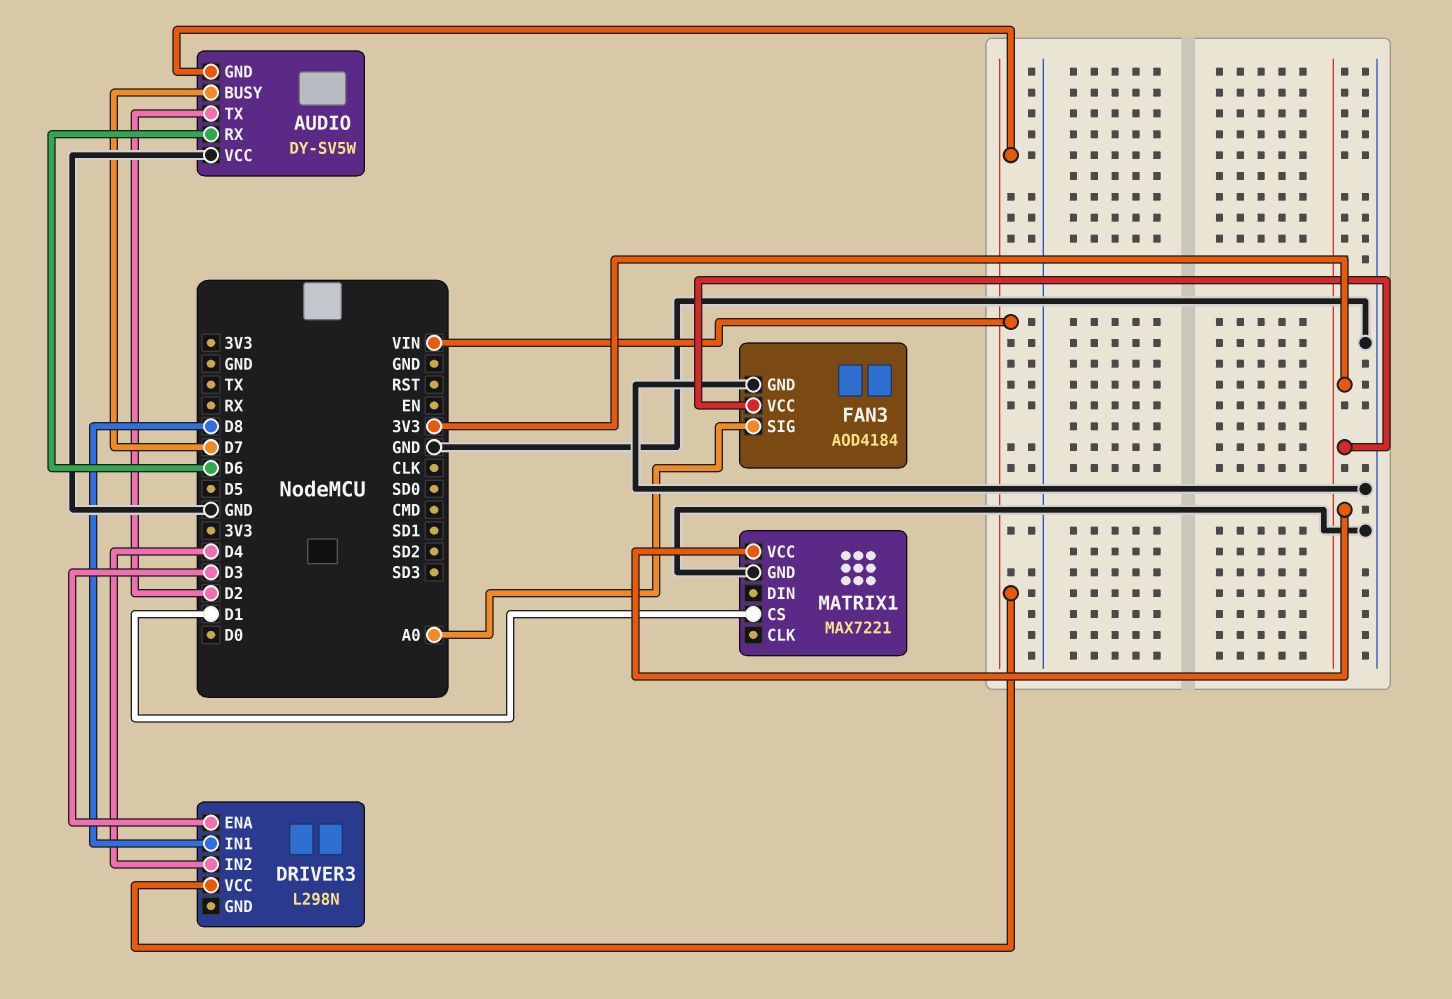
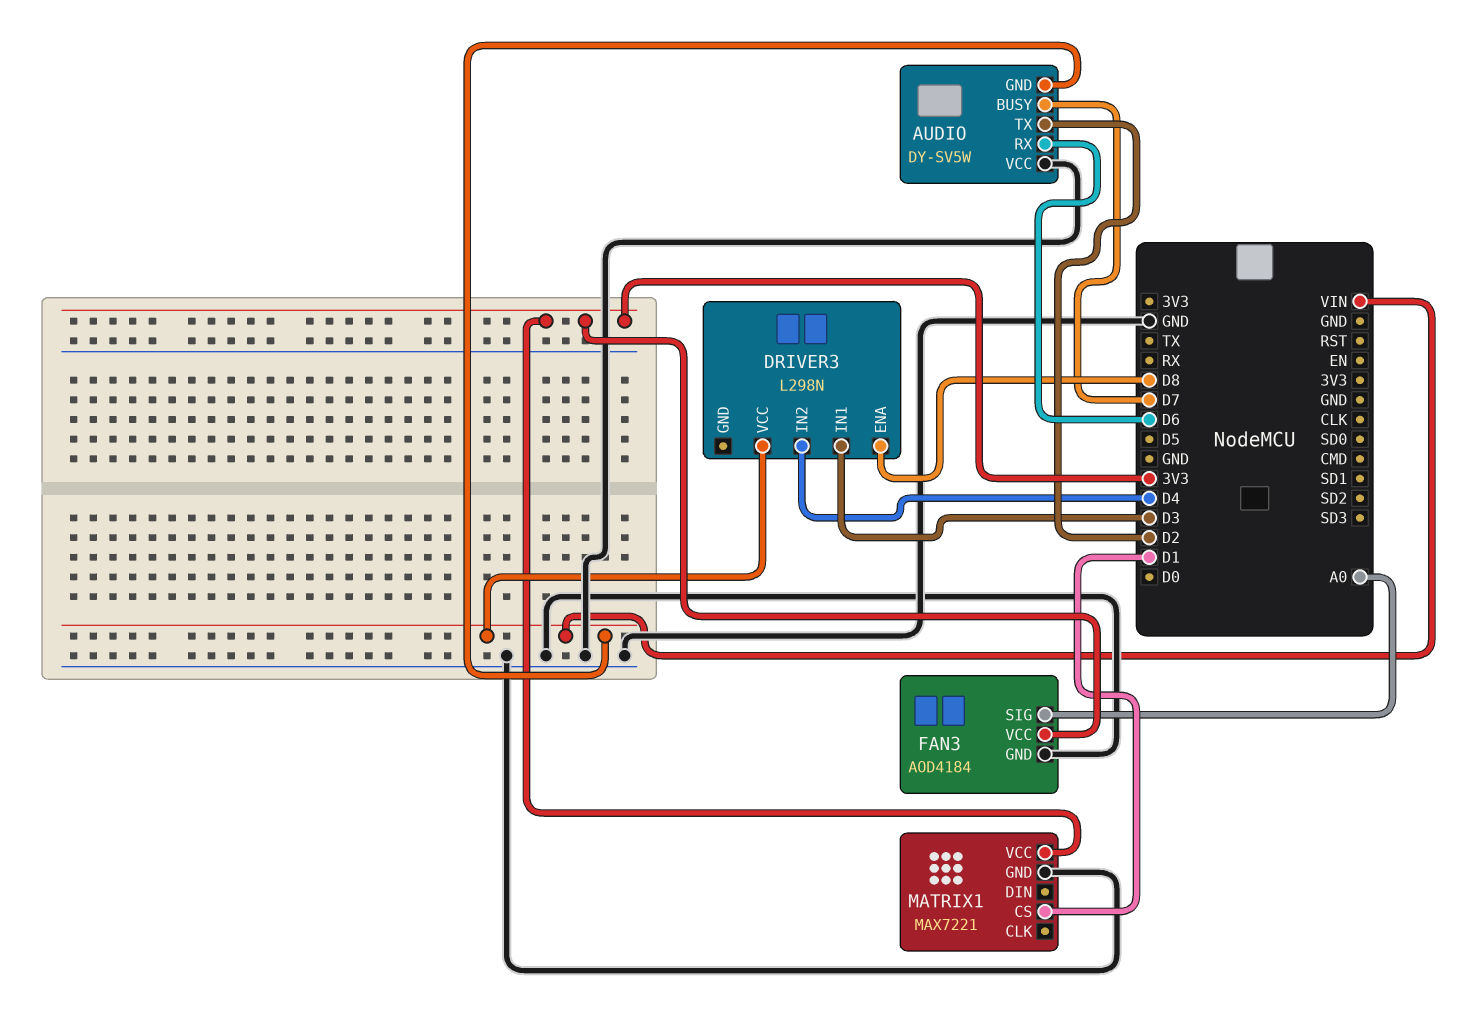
DRIVER3 pin ENA: D3 -> D8
DRIVER3 pin IN1: D8 -> D3

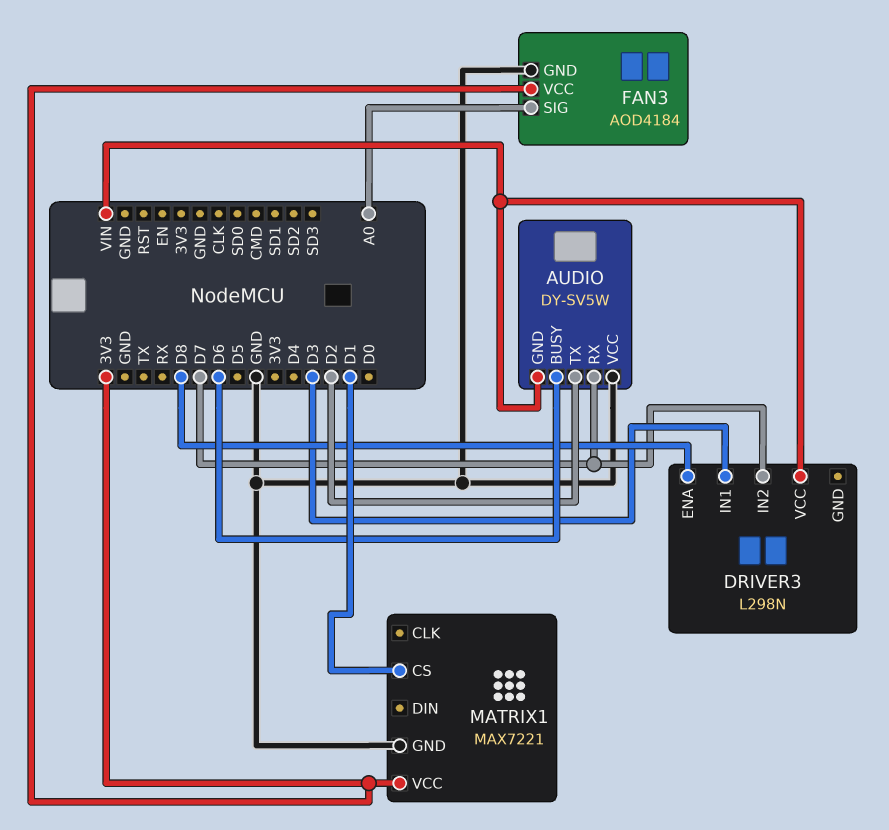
AUDIO pin BUSY: D7 -> D6
AUDIO pin RX: D6 -> D7
DRIVER3 pin IN2: D4 -> D7

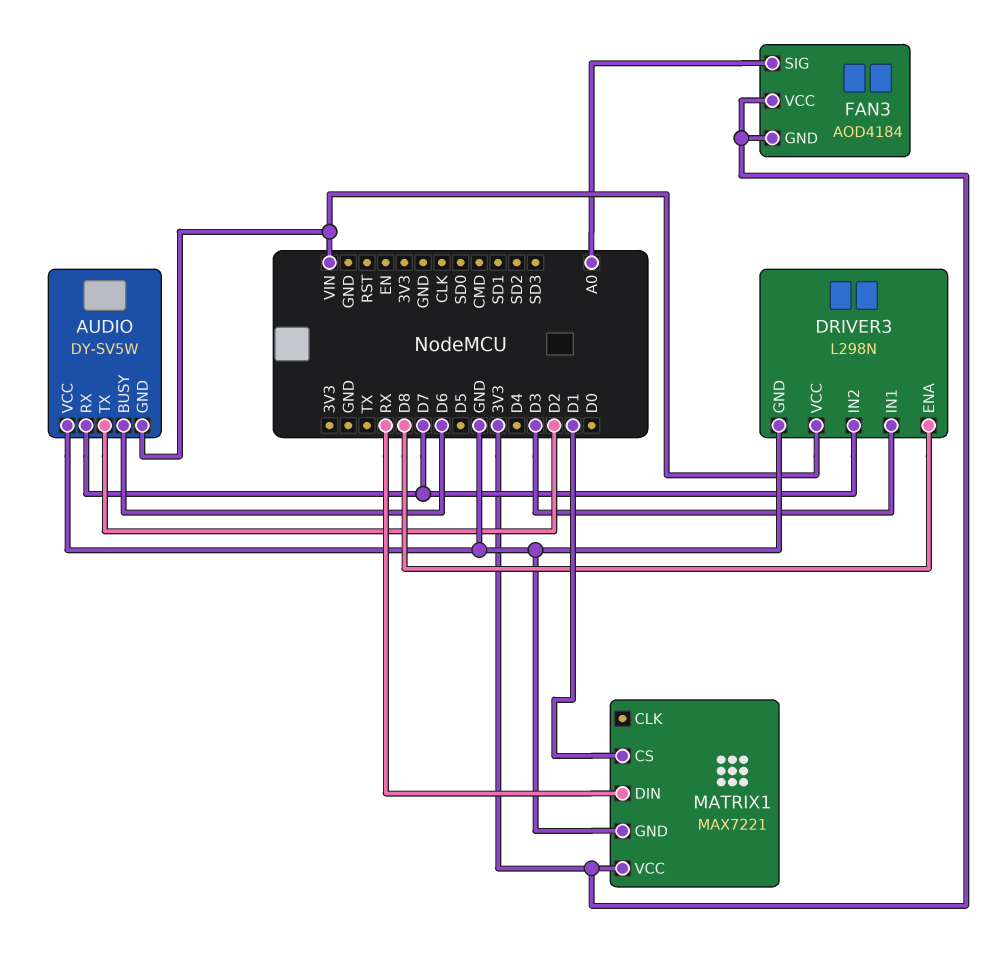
DRIVER3 pin GND: none -> GND
FAN3 pin GND: GND -> 3V3
MATRIX1 pin DIN: none -> RX

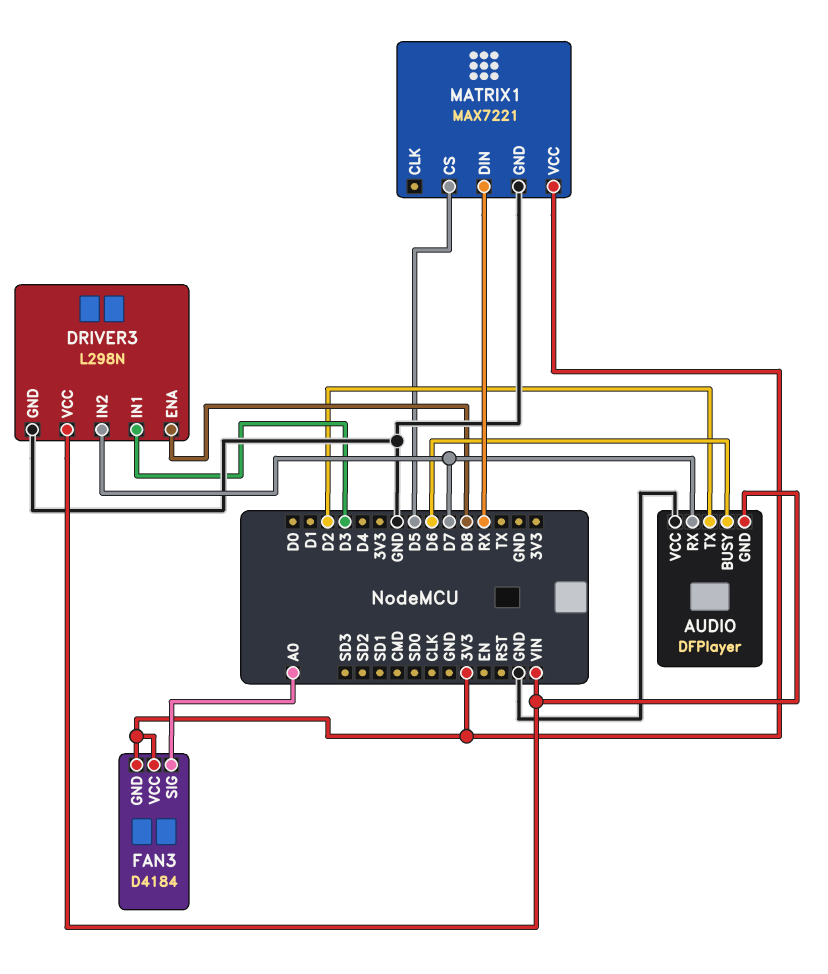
AUDIO: DY-SV5W -> DFPlayer
FAN3: AOD4184 -> D4184
MATRIX1 pin CS: D1 -> D5

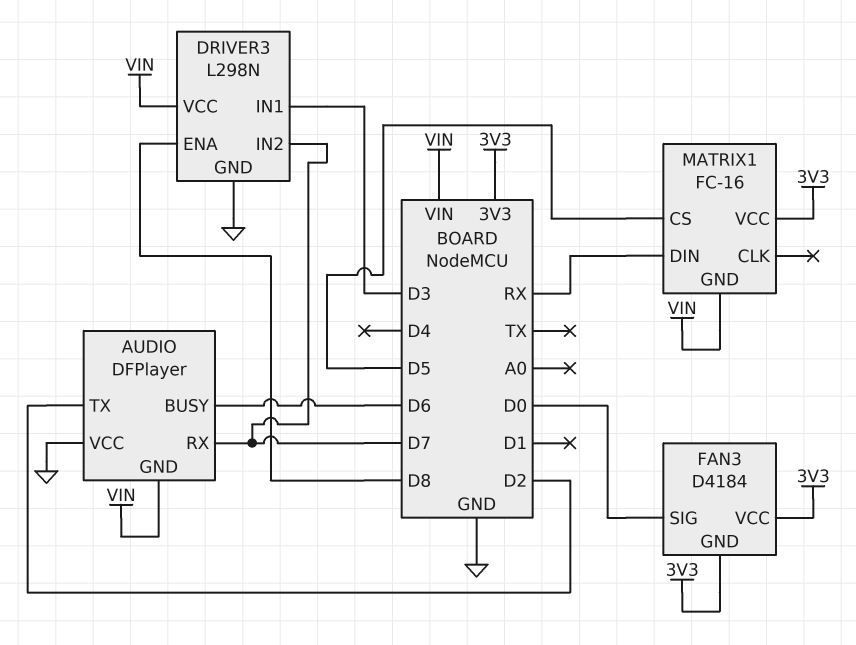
FAN3 pin SIG: A0 -> D0
MATRIX1: MAX7221 -> FC-16
MATRIX1 pin GND: GND -> VIN

